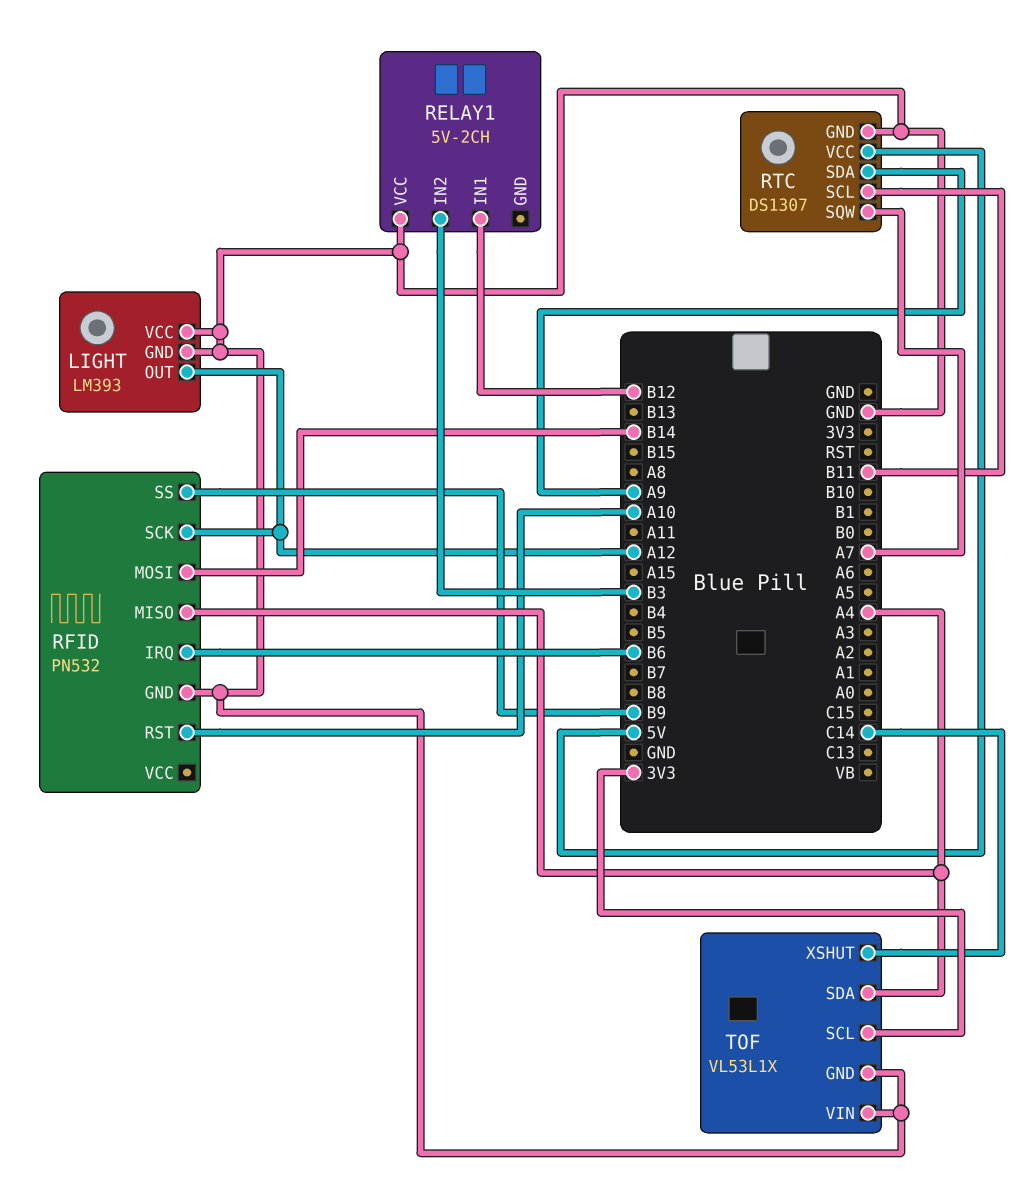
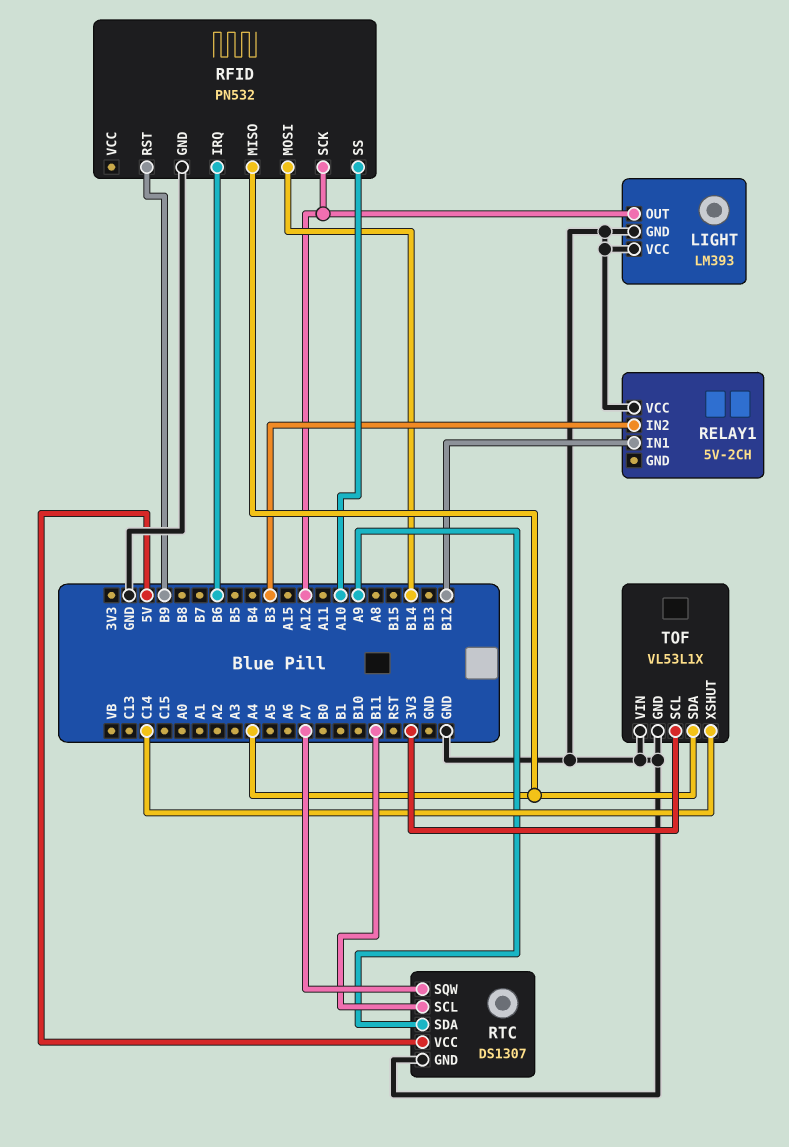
RFID pin RST: A10 -> B9
RFID pin SS: B9 -> A10

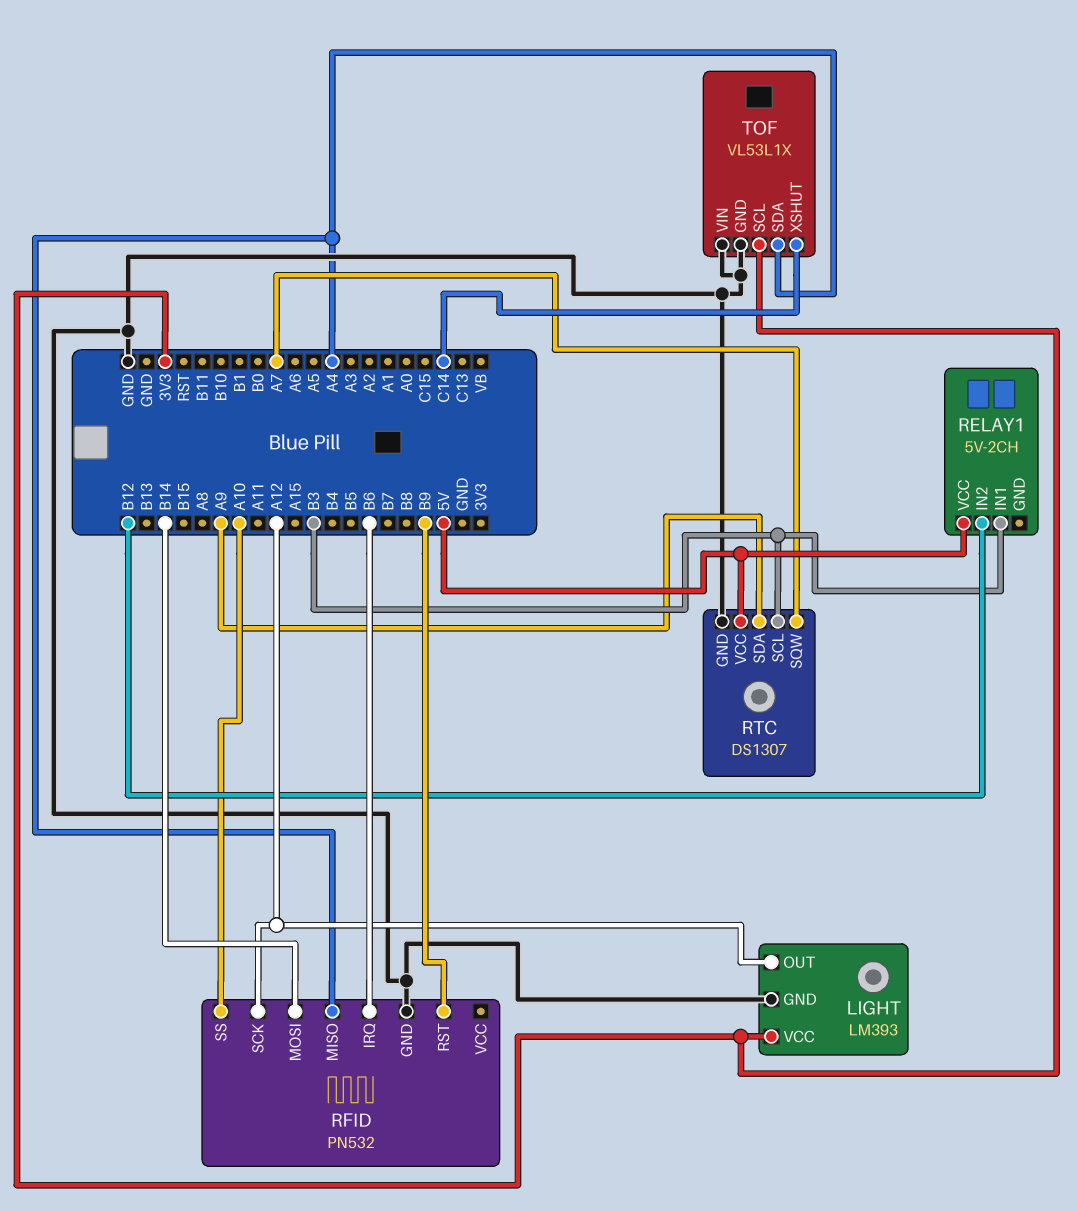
LIGHT pin VCC: GND -> 3V3
RELAY1 pin IN1: B12 -> B3
RELAY1 pin IN2: B3 -> B12
RELAY1 pin VCC: GND -> 5V
RTC pin SCL: B11 -> B3

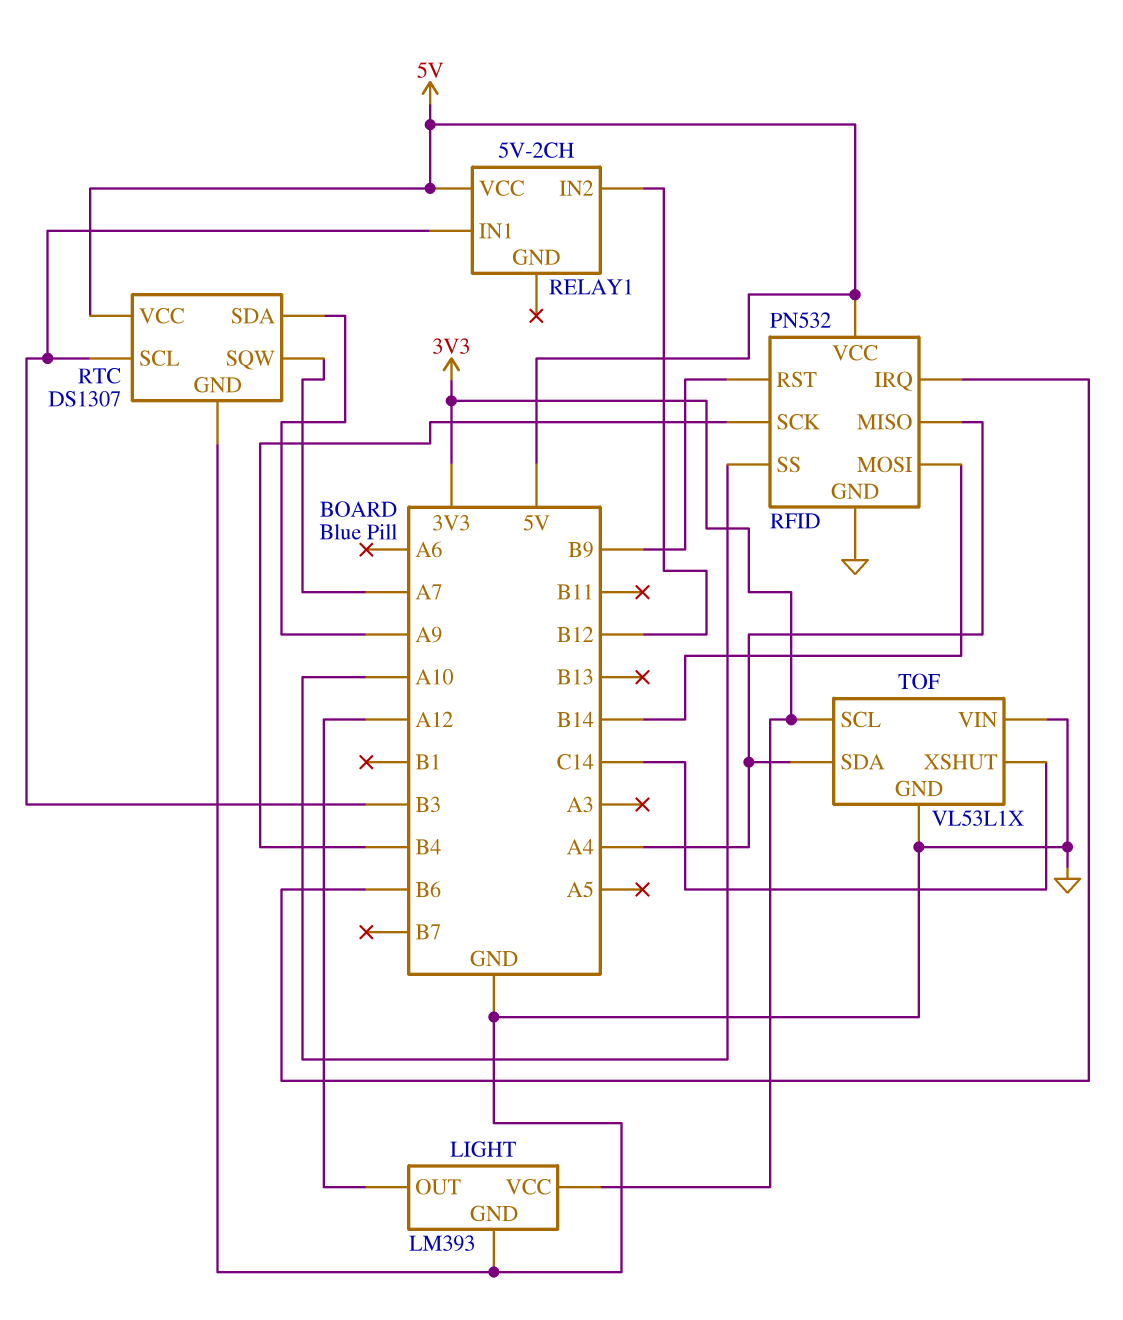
RFID pin SCK: A12 -> B4
RFID pin VCC: none -> 5V

